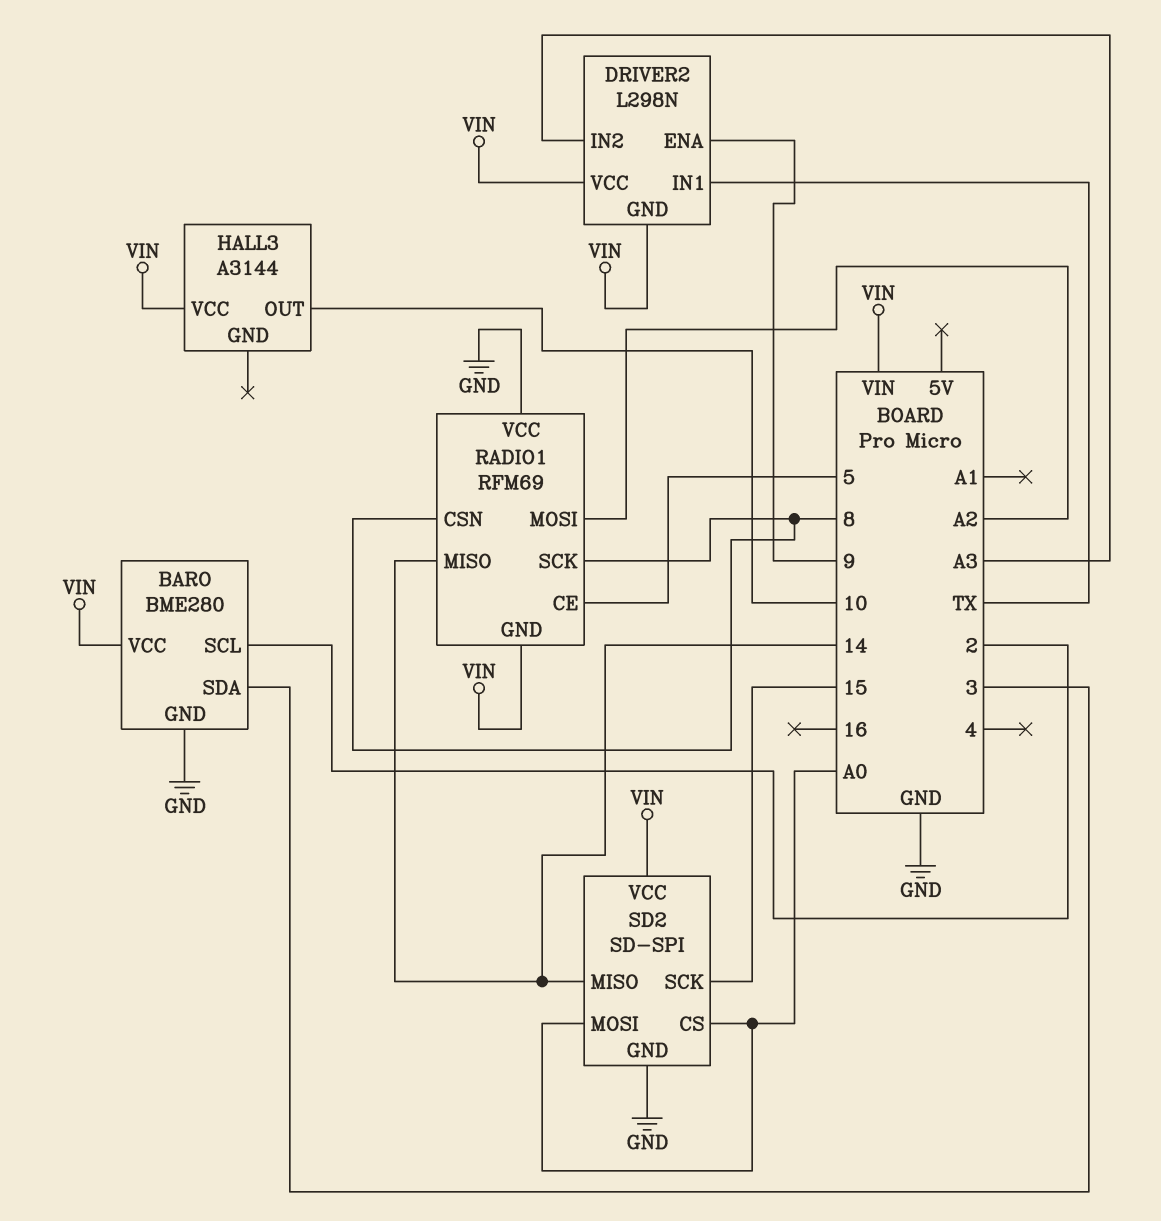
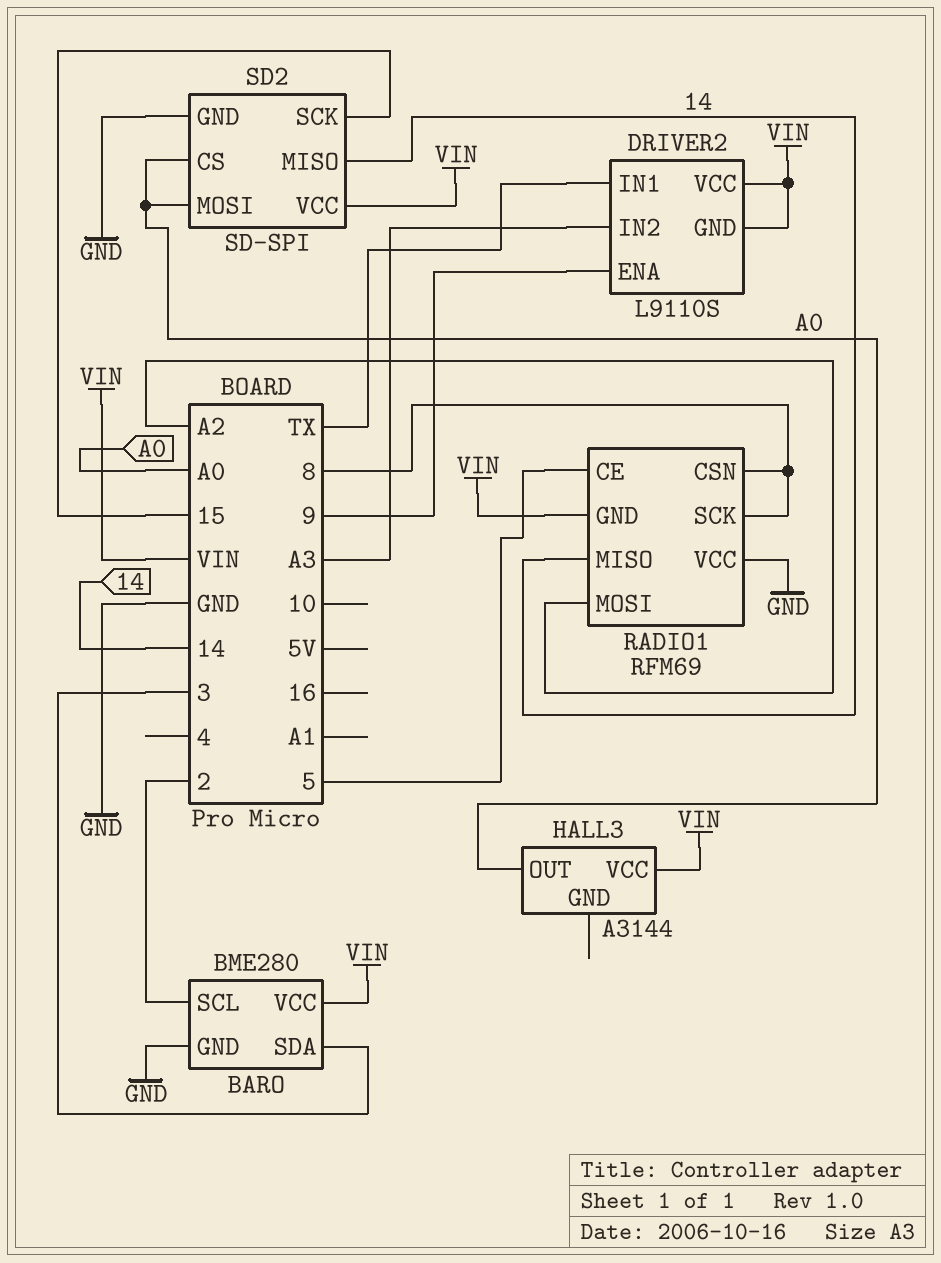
DRIVER2: L298N -> L9110S
HALL3 pin OUT: 10 -> A0

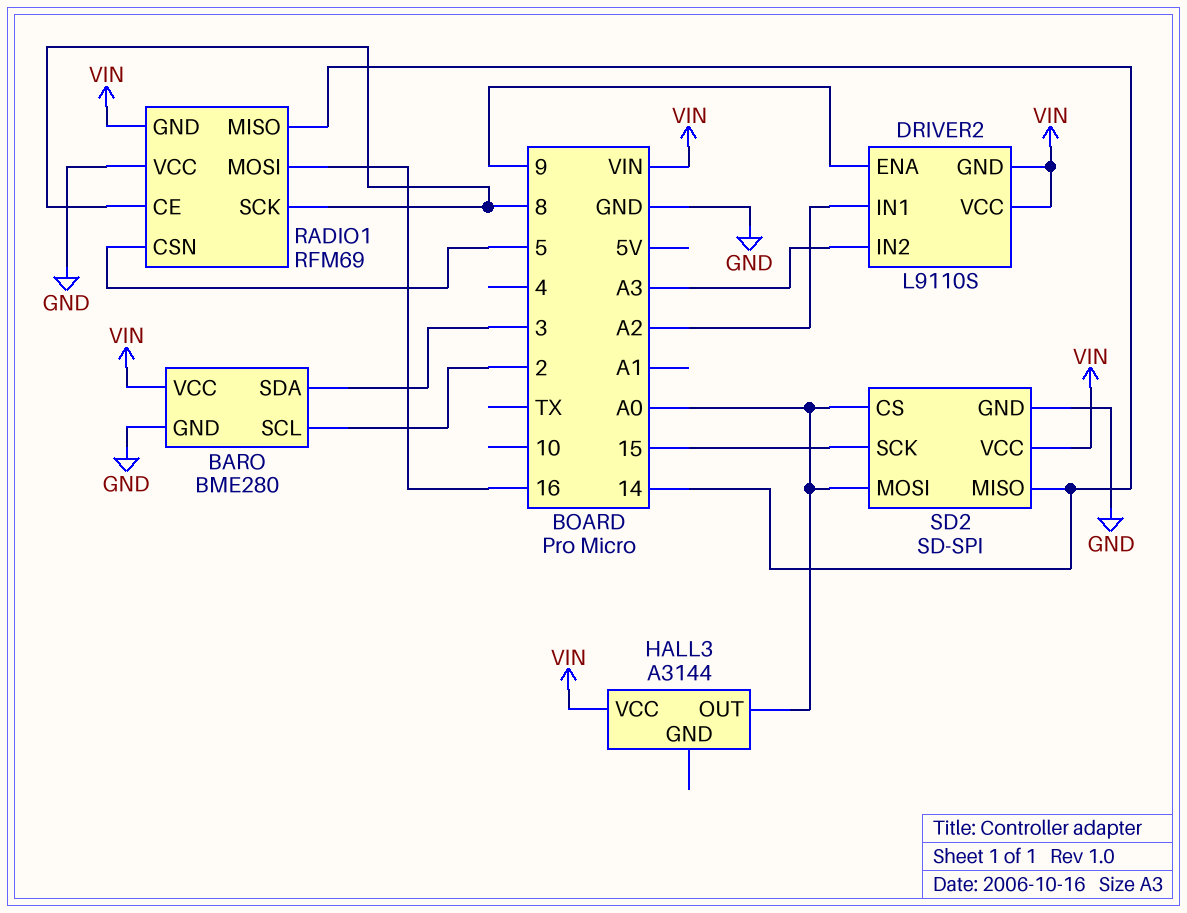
DRIVER2 pin IN1: TX -> A2
RADIO1 pin CE: 5 -> 8
RADIO1 pin CSN: 8 -> 5
RADIO1 pin MOSI: A2 -> 16

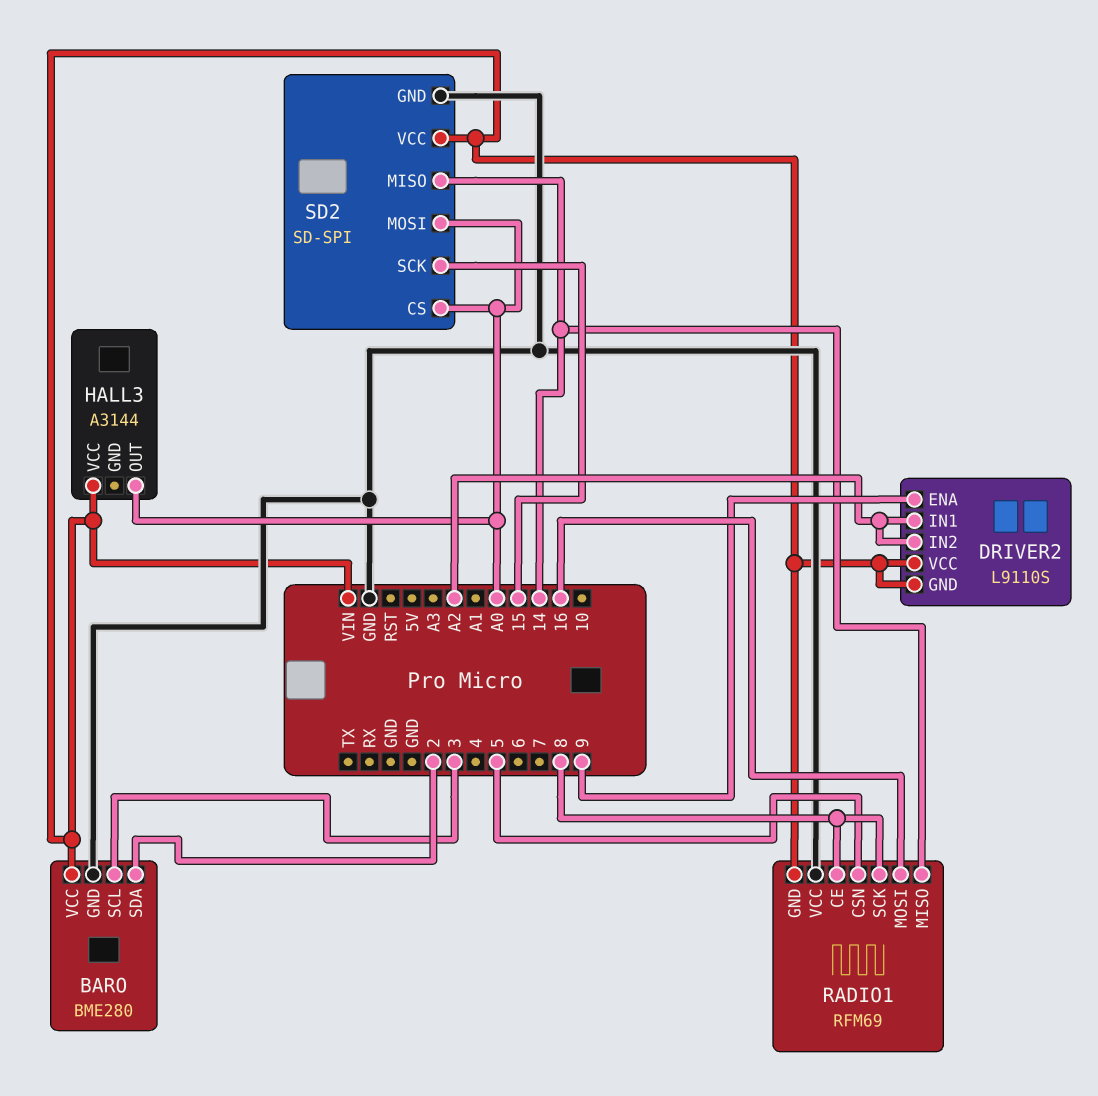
BARO pin SCL: 2 -> 3
BARO pin SDA: 3 -> 2
DRIVER2 pin IN2: A3 -> A2

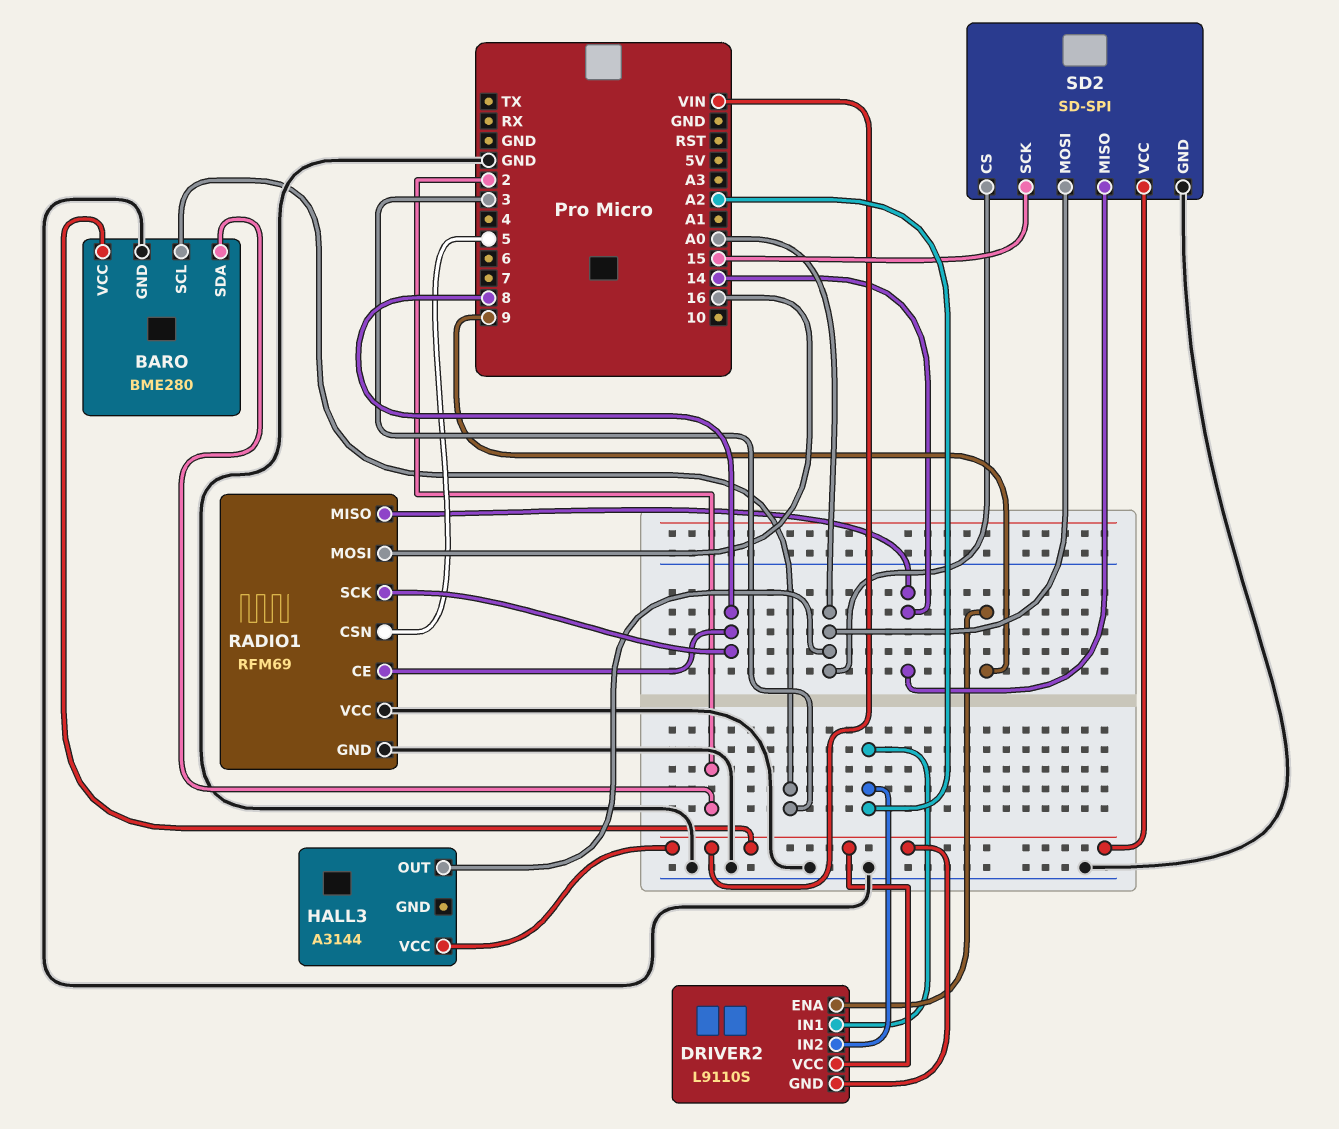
RADIO1 pin GND: VIN -> GND

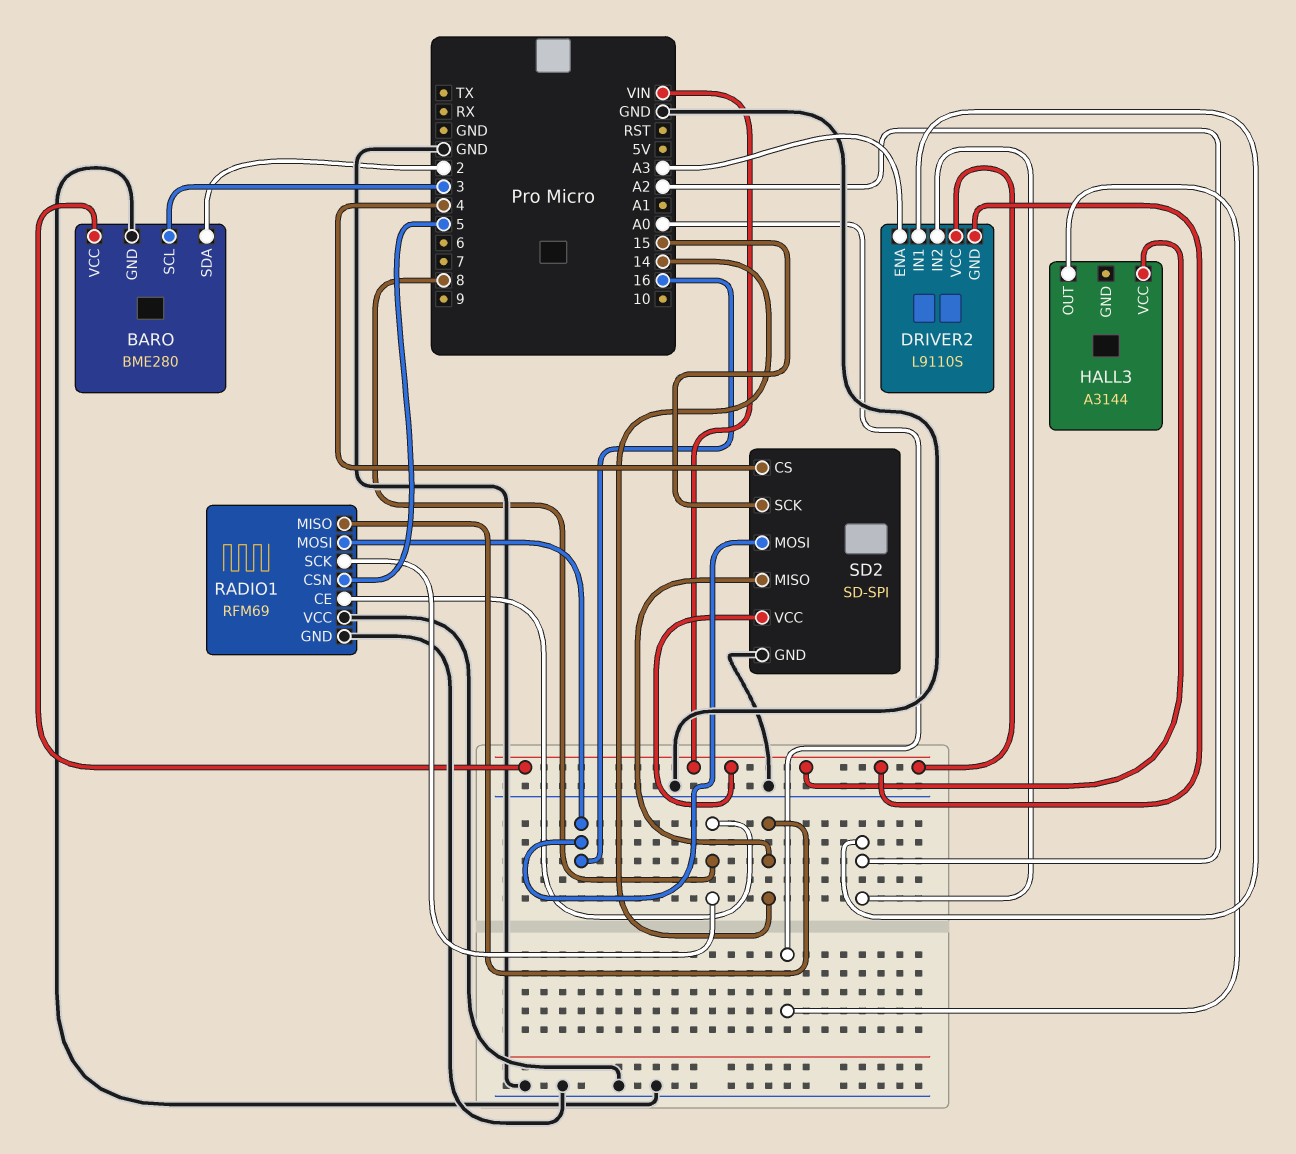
DRIVER2 pin ENA: 9 -> A3
SD2 pin CS: A0 -> 4
SD2 pin MOSI: A0 -> 16

